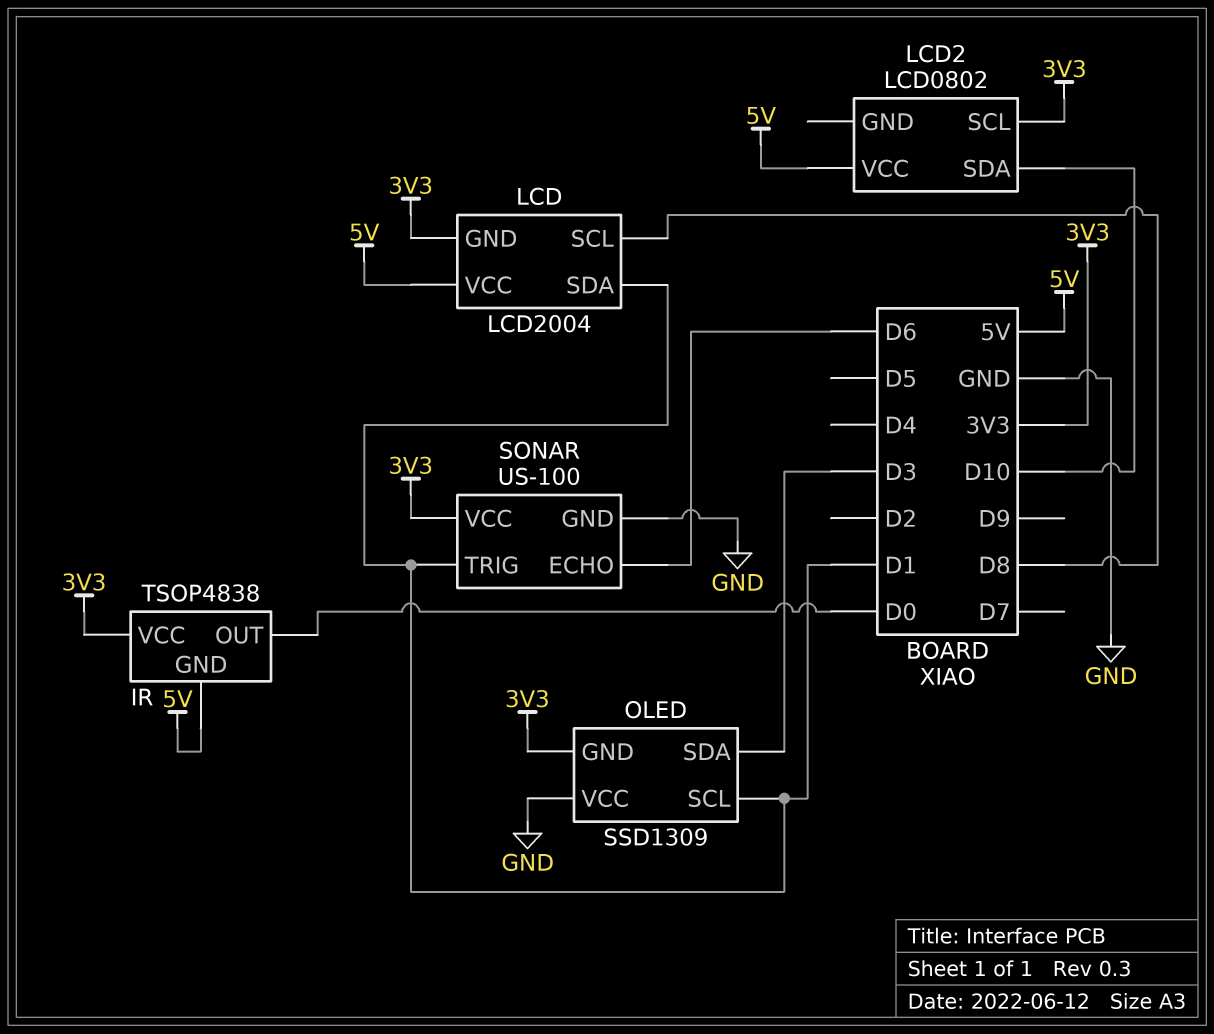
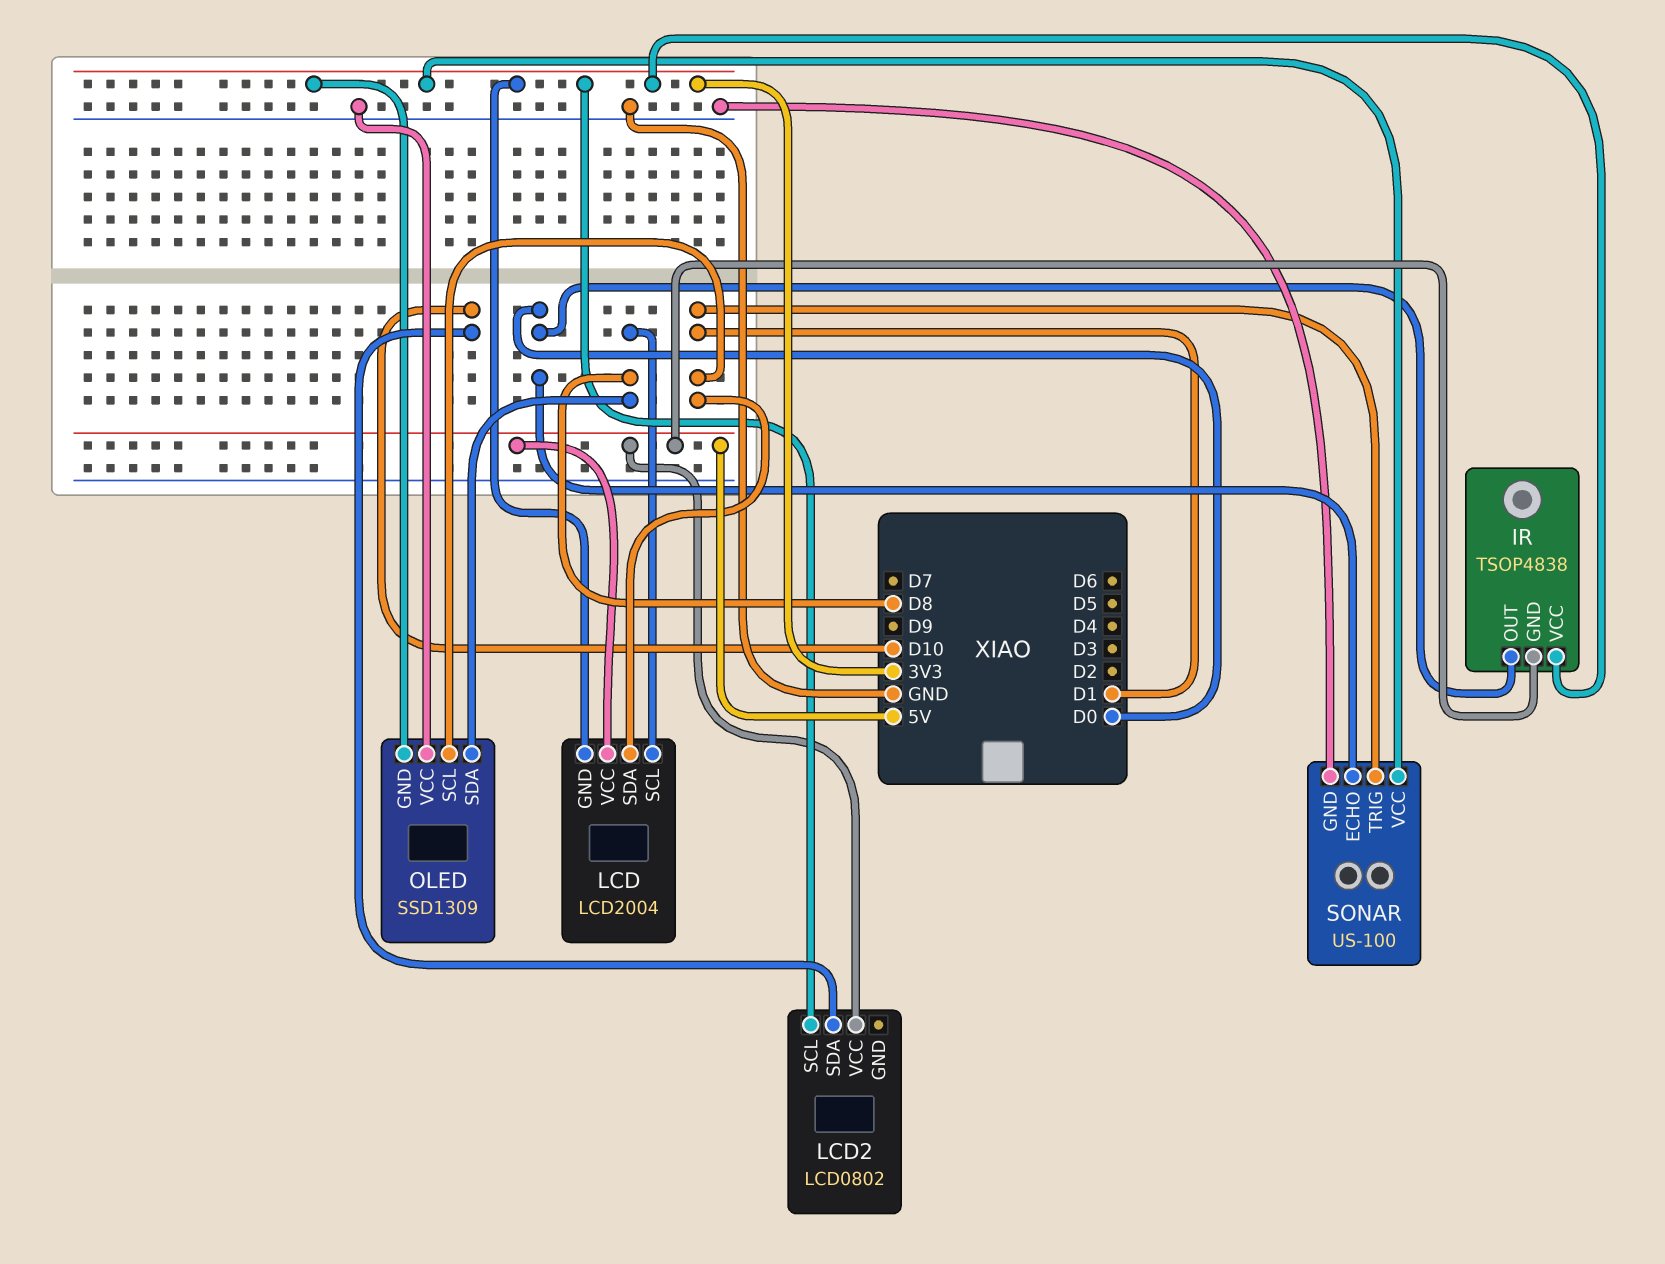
OLED pin SDA: D3 -> D8
SONAR pin ECHO: D6 -> D0

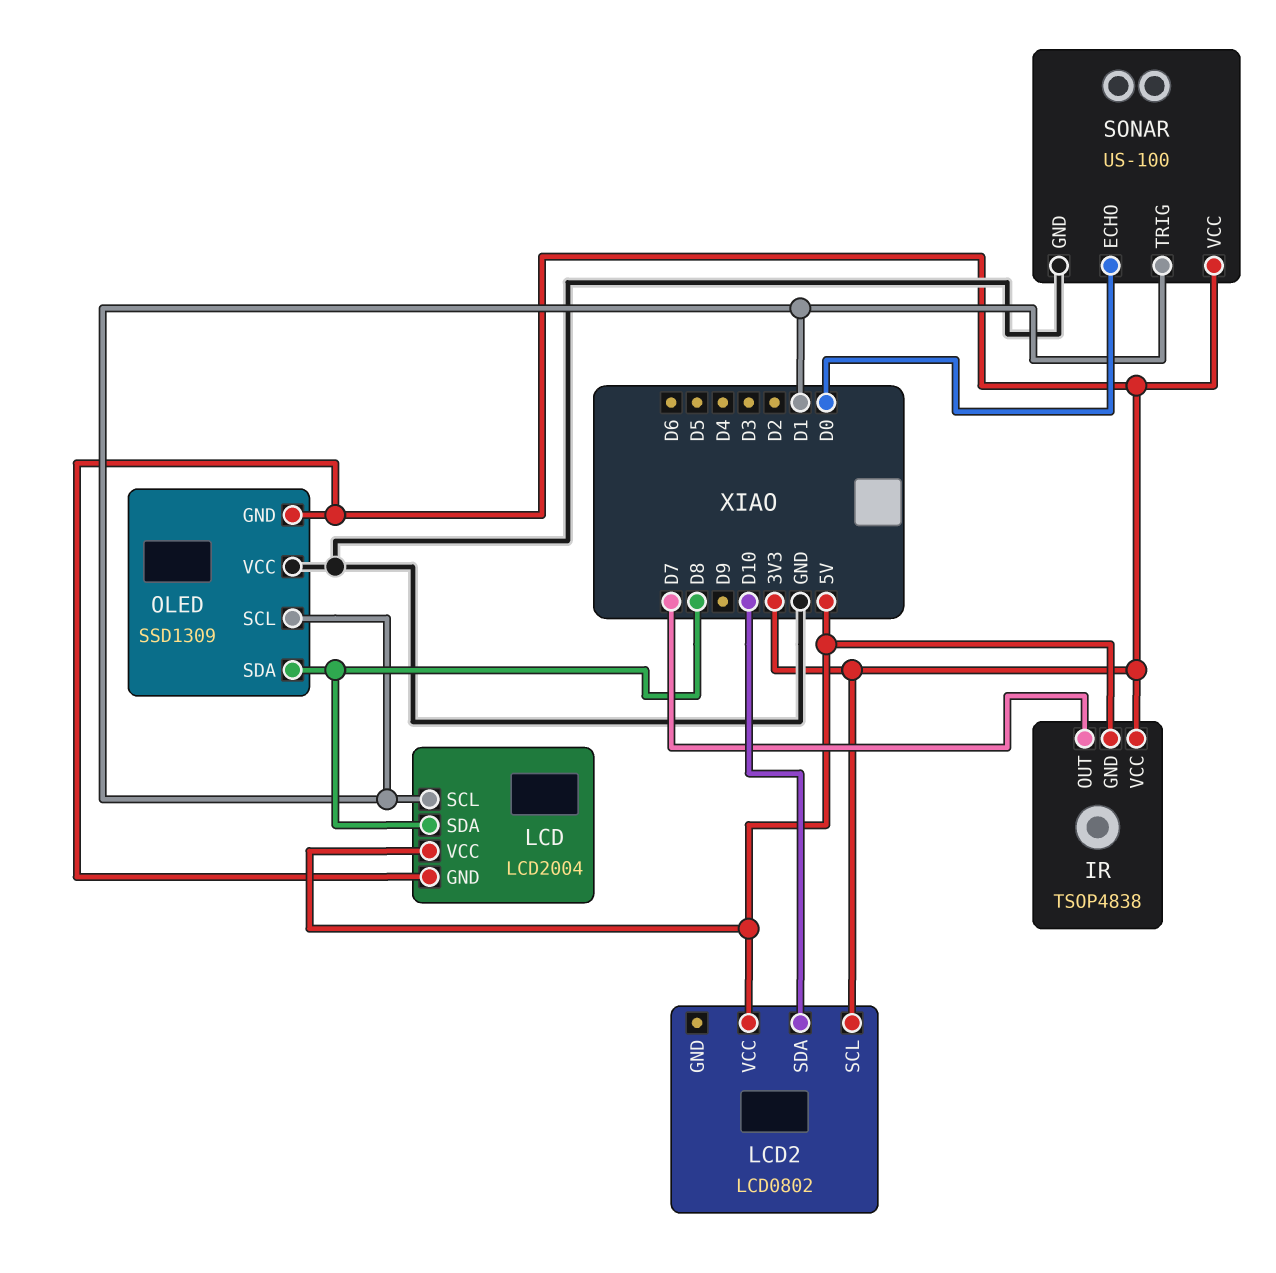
IR pin OUT: D0 -> D7
LCD pin SCL: D8 -> D1
LCD pin SDA: D1 -> D8

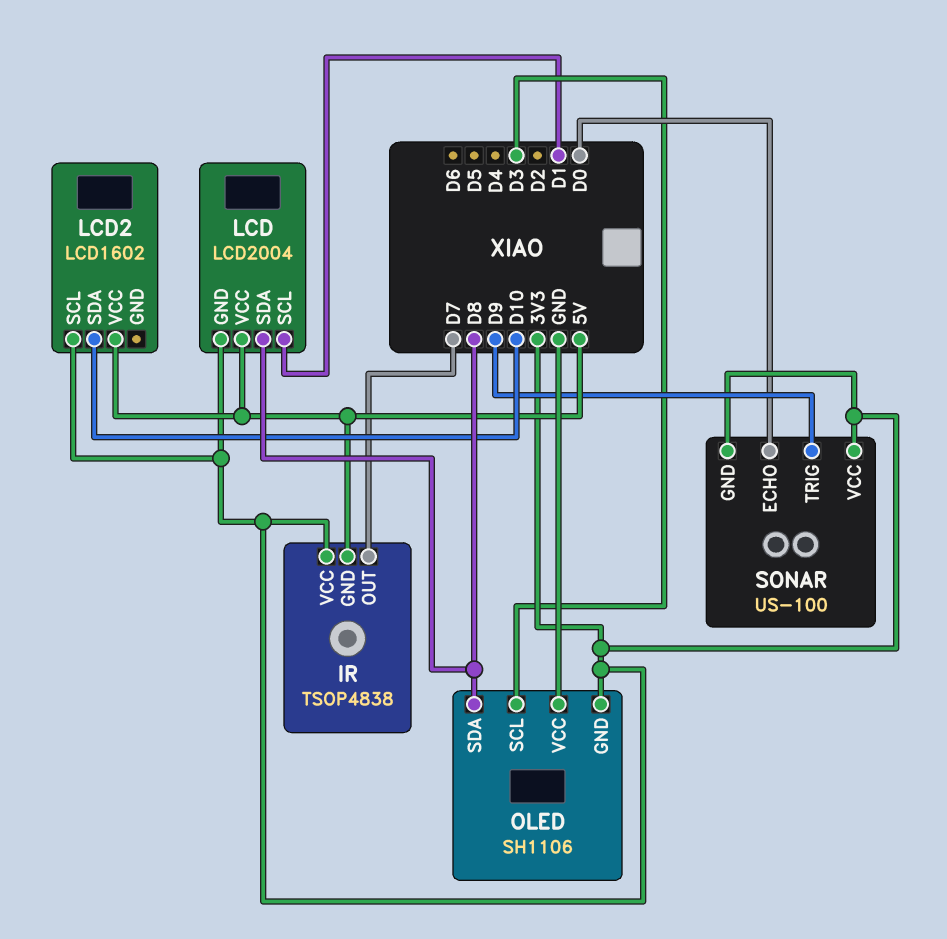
LCD2: LCD0802 -> LCD1602
OLED: SSD1309 -> SH1106
OLED pin SCL: D1 -> D3
SONAR pin GND: GND -> 3V3
SONAR pin TRIG: D1 -> D9

